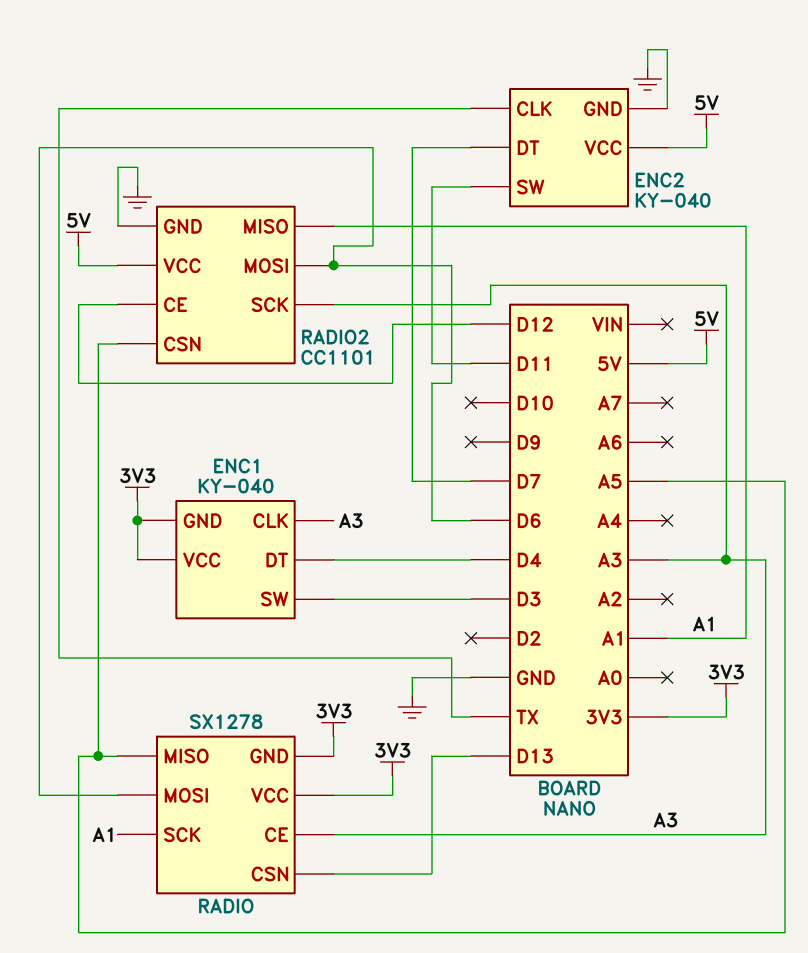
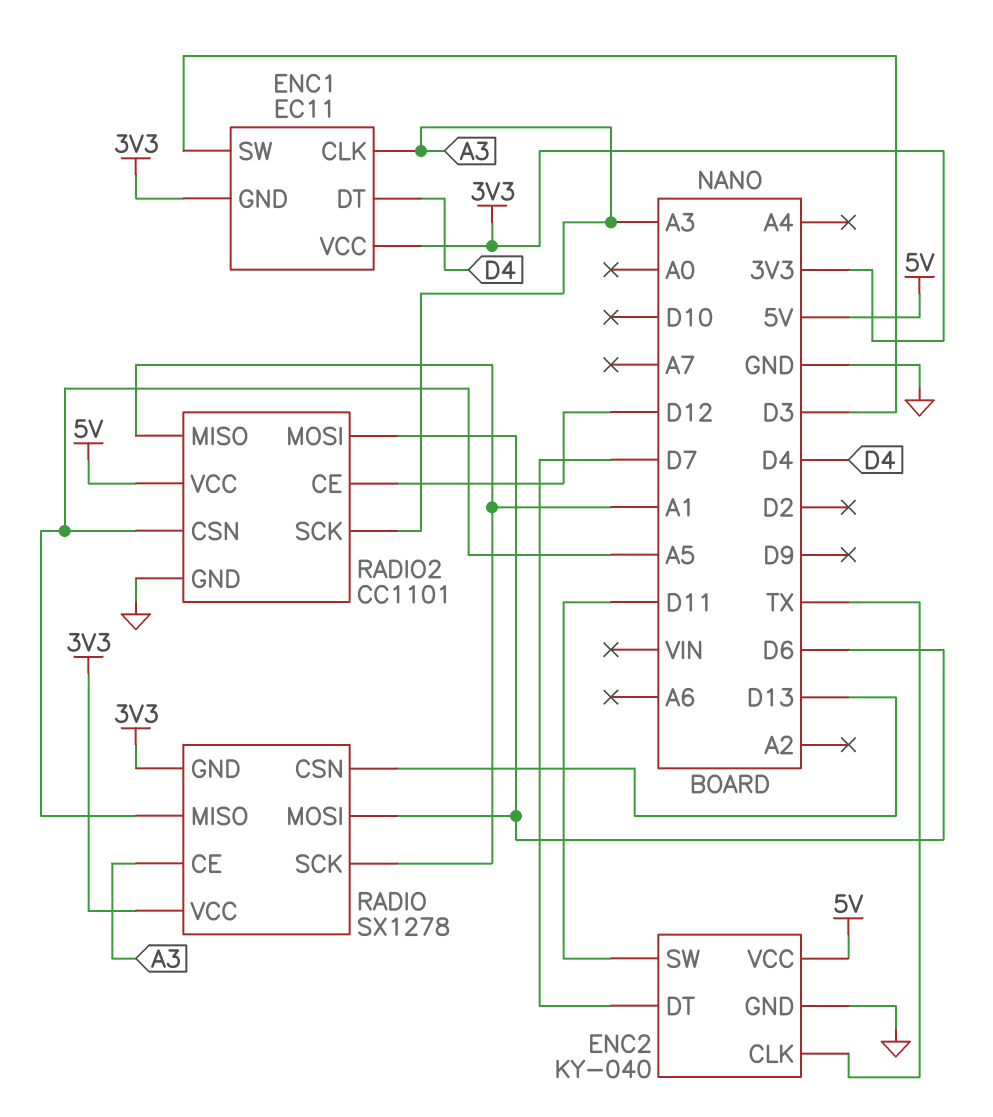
ENC1: KY-040 -> EC11

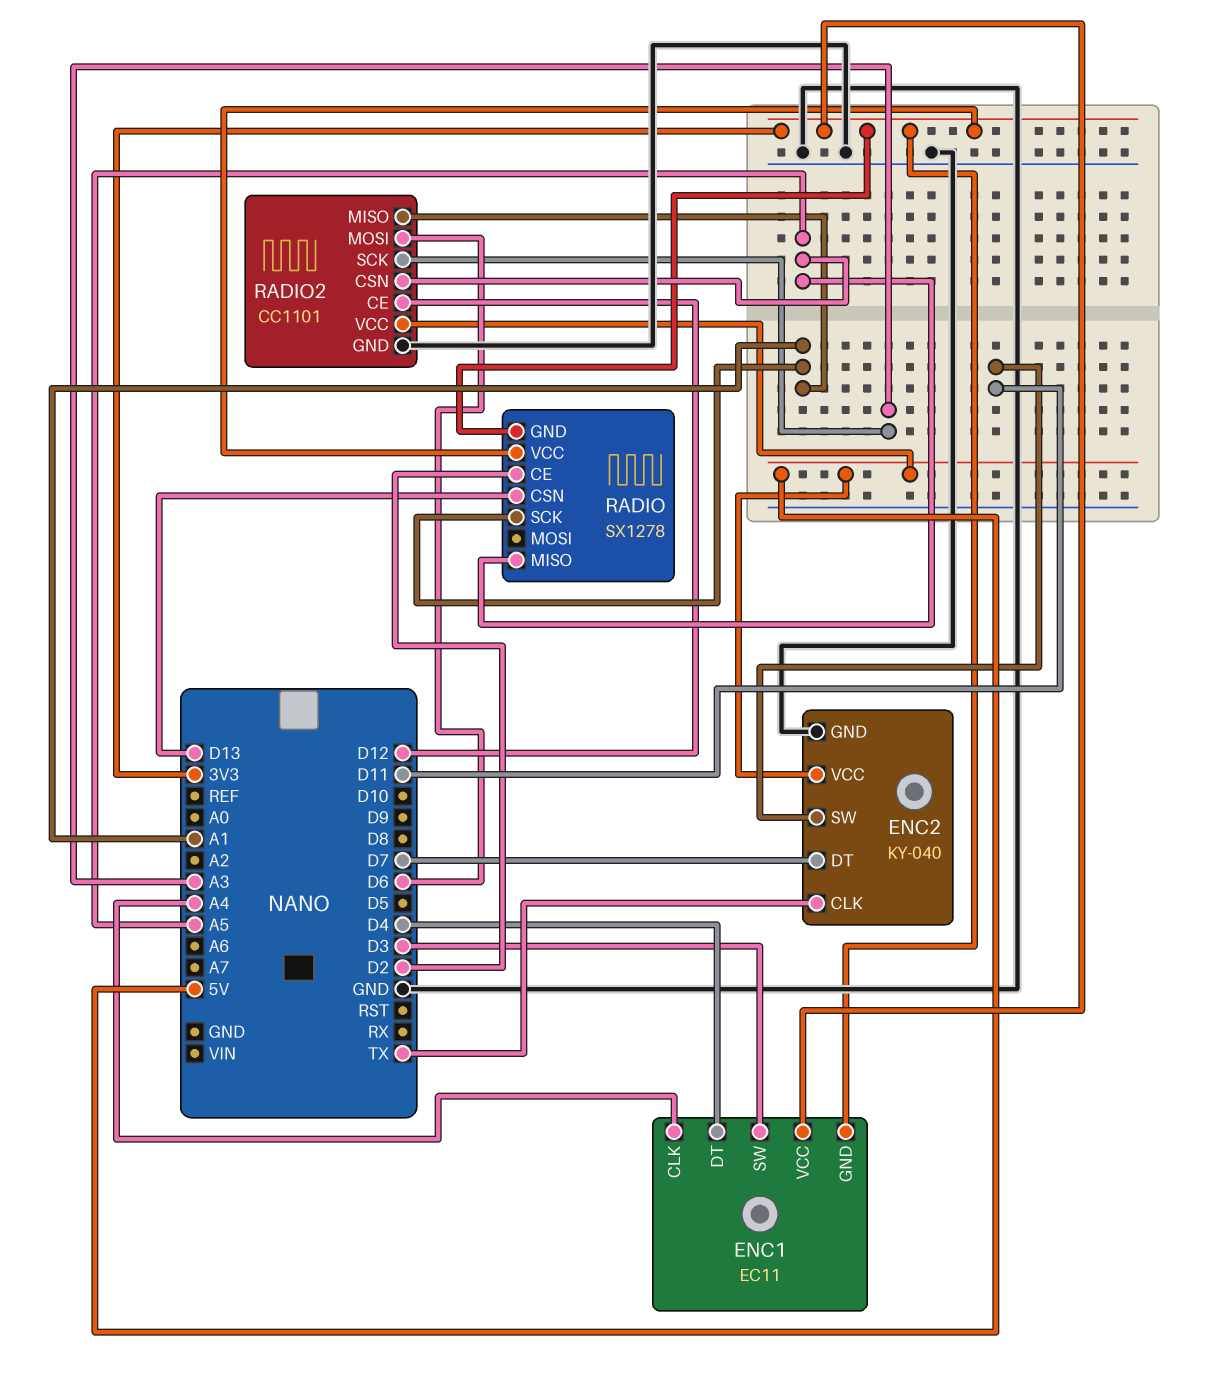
ENC1 pin CLK: A3 -> A4
RADIO pin CE: A3 -> D2
RADIO pin MOSI: D6 -> none

